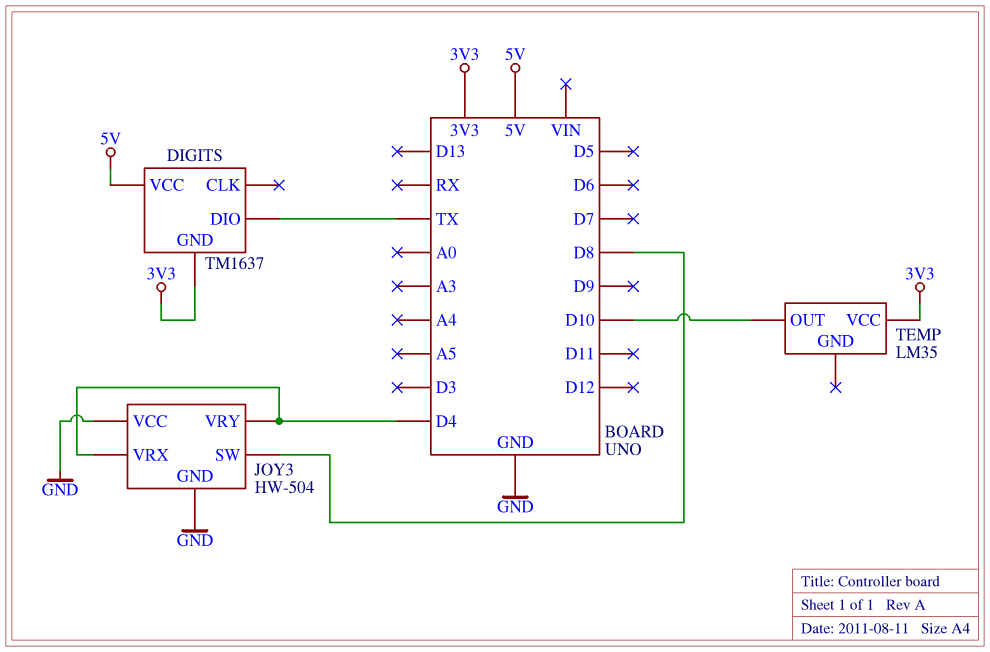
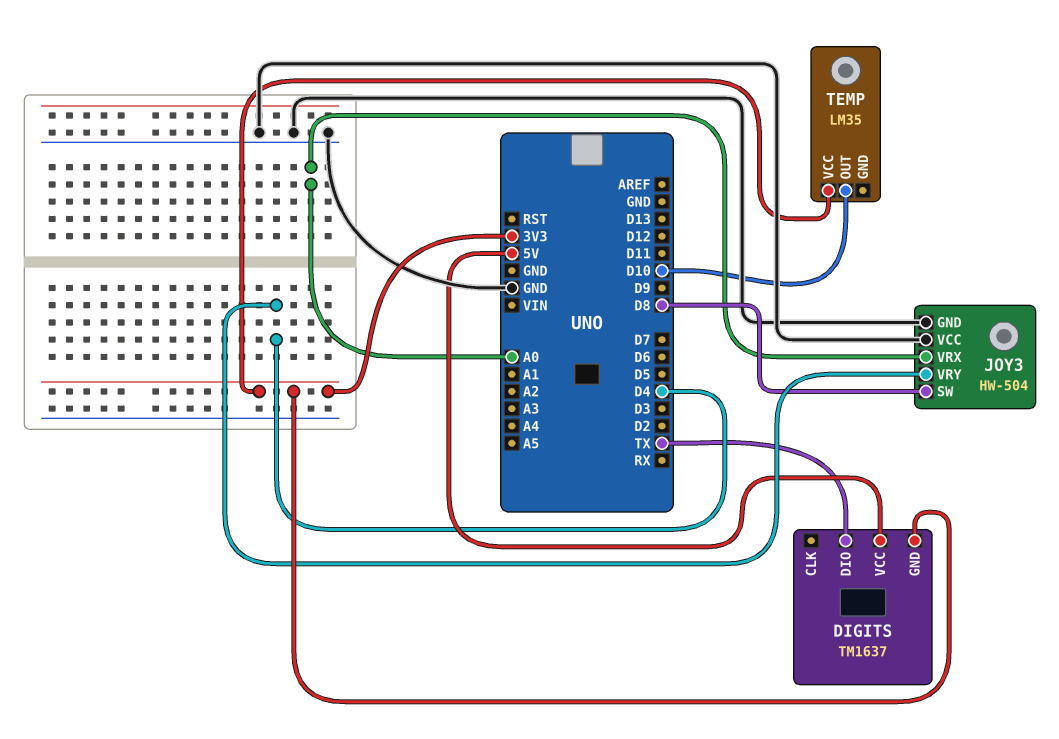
JOY3 pin VRX: D4 -> A0

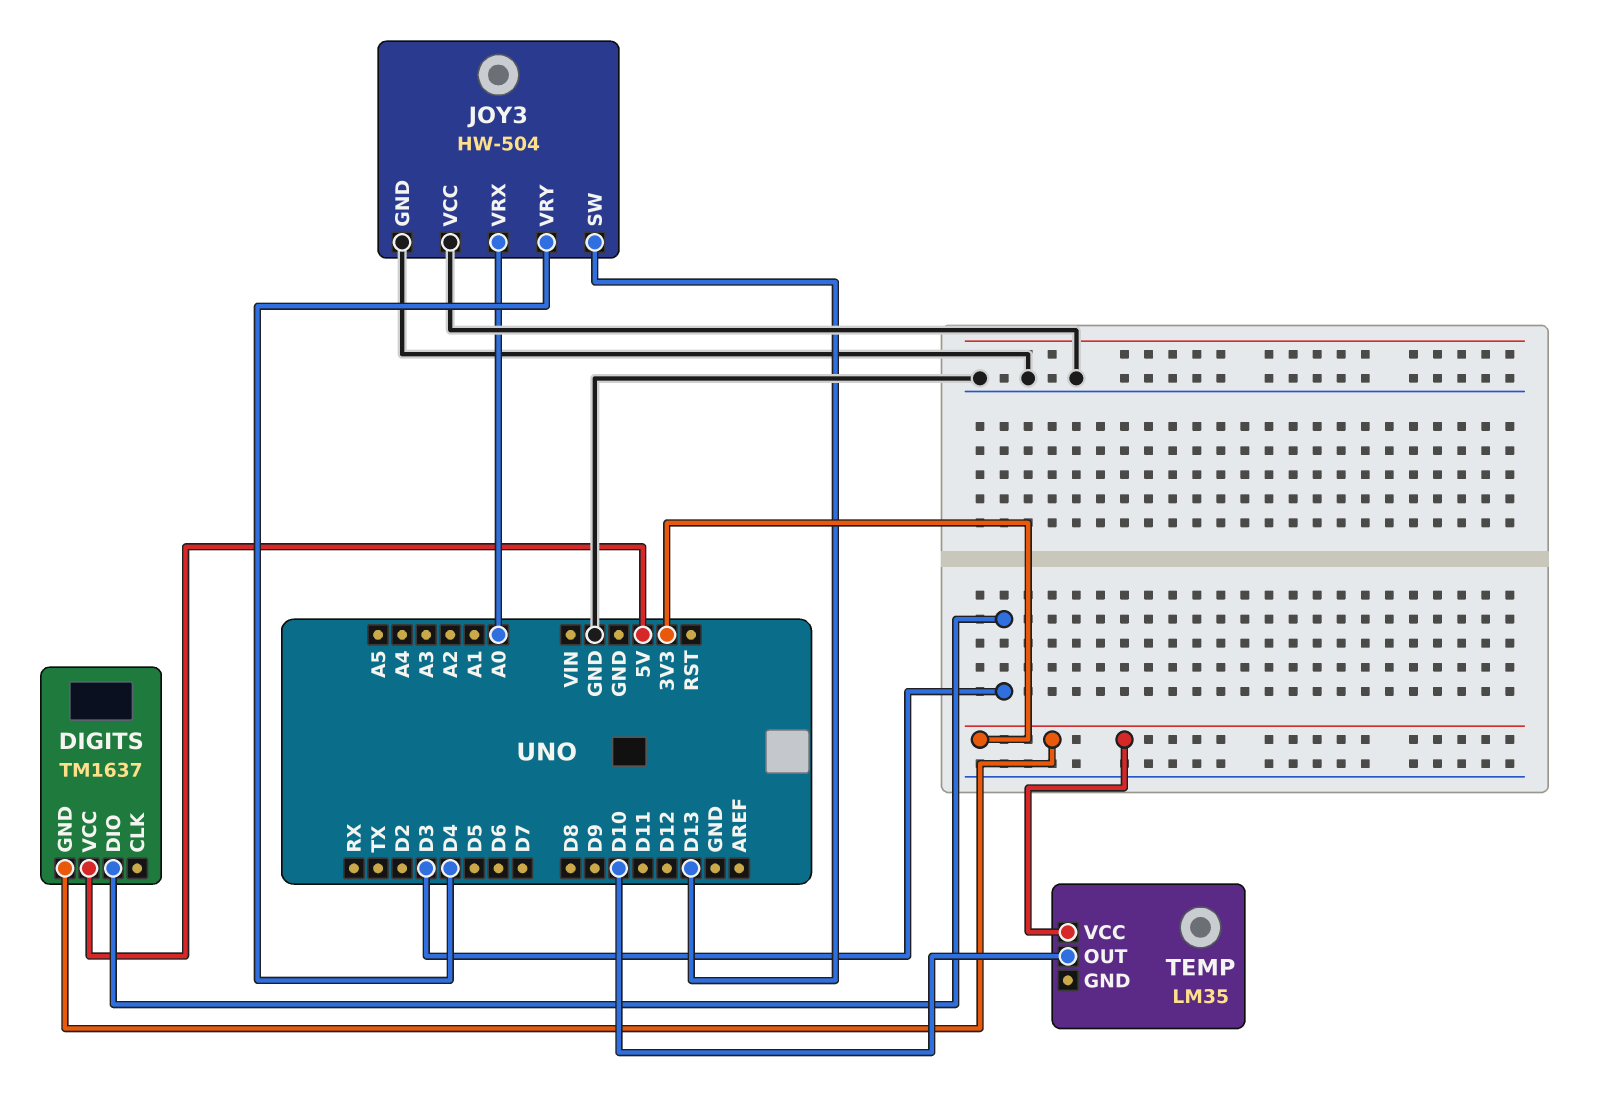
DIGITS pin DIO: TX -> D3
JOY3 pin SW: D8 -> D13

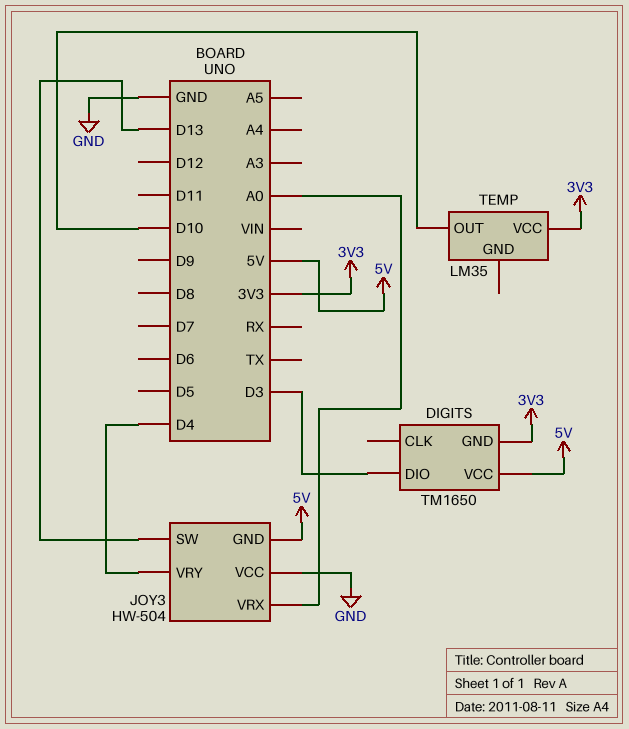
DIGITS: TM1637 -> TM1650
JOY3 pin GND: GND -> 5V

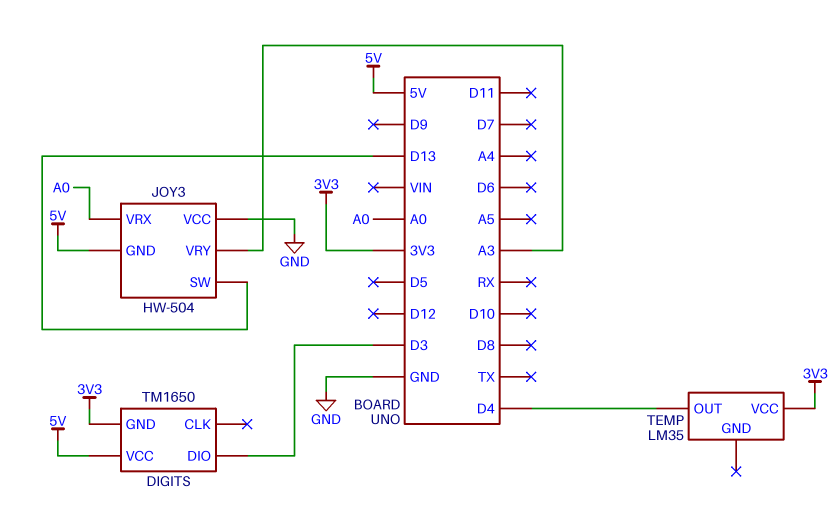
JOY3 pin VRY: D4 -> A3
TEMP pin OUT: D10 -> D4

